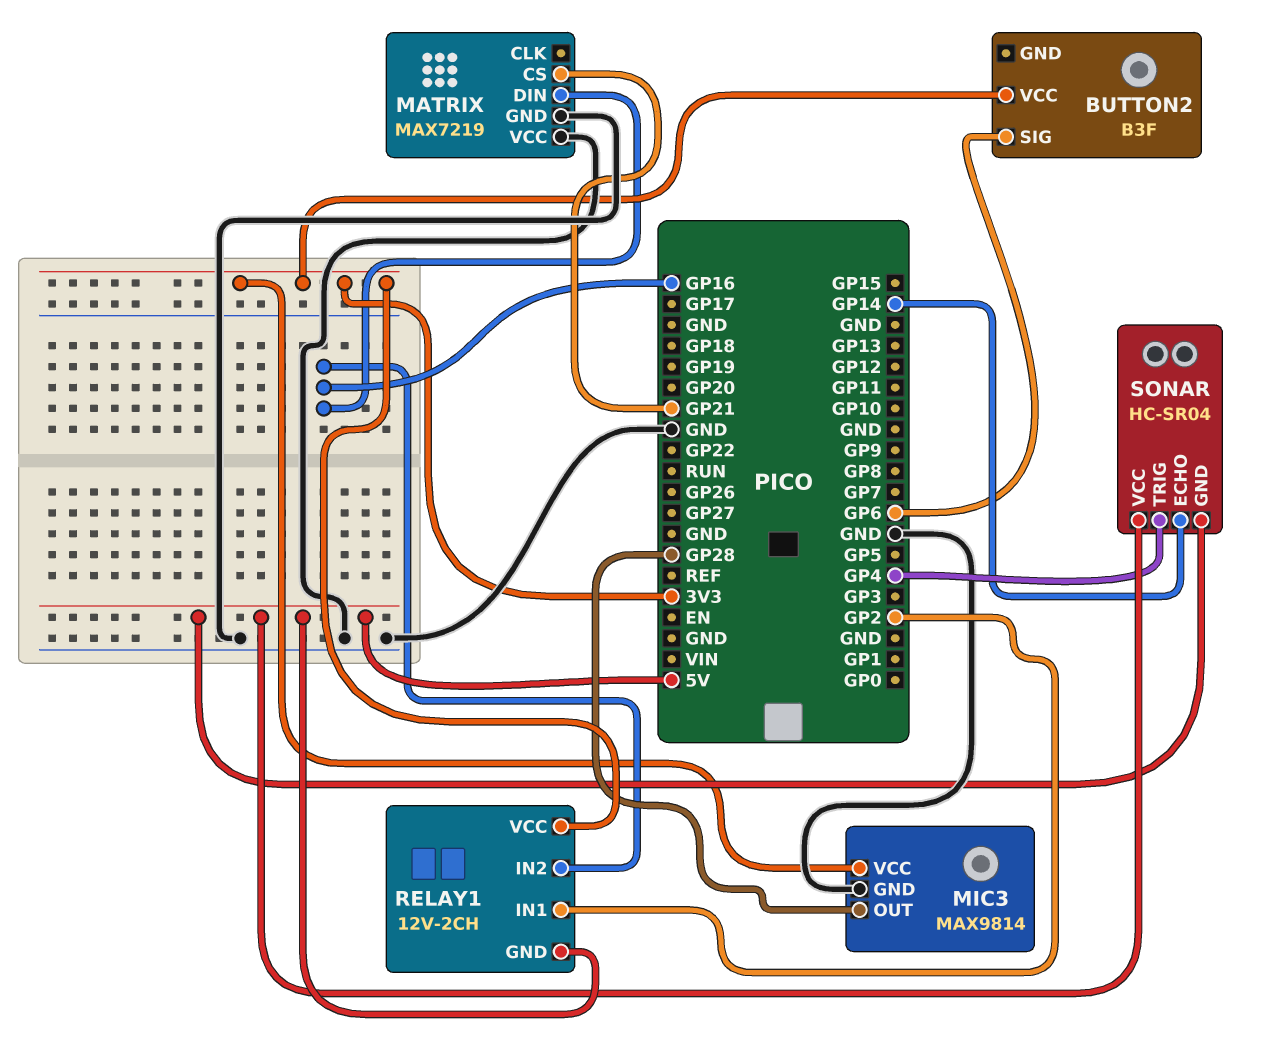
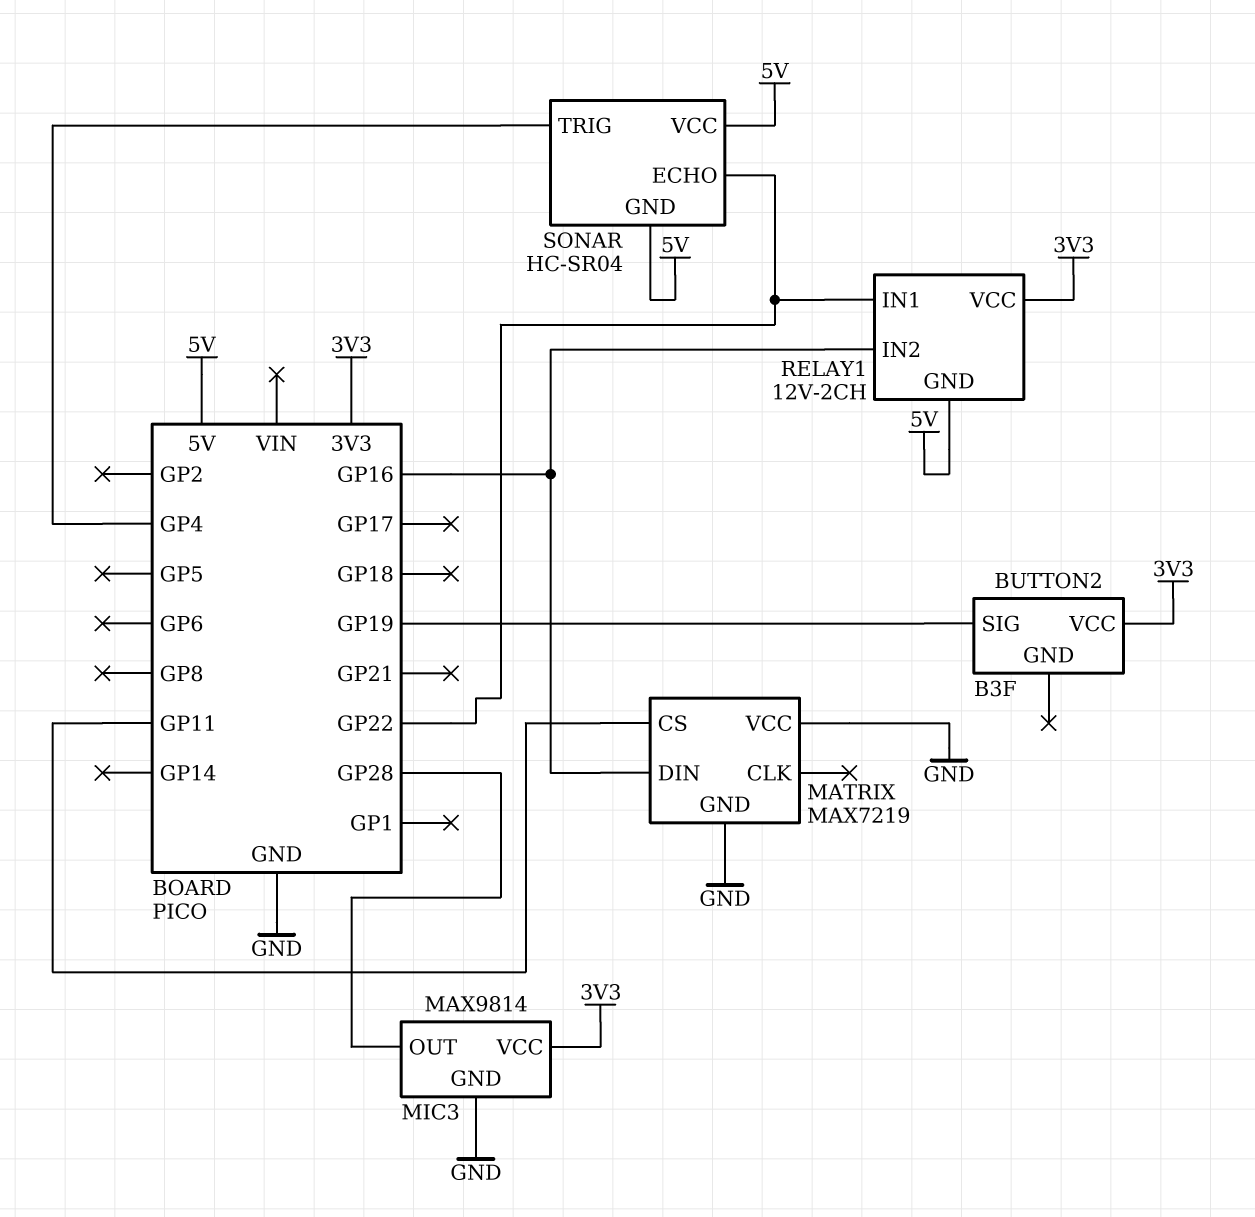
BUTTON2 pin SIG: GP6 -> GP19
MATRIX pin CS: GP21 -> GP11
RELAY1 pin IN1: GP2 -> GP22
SONAR pin ECHO: GP14 -> GP22

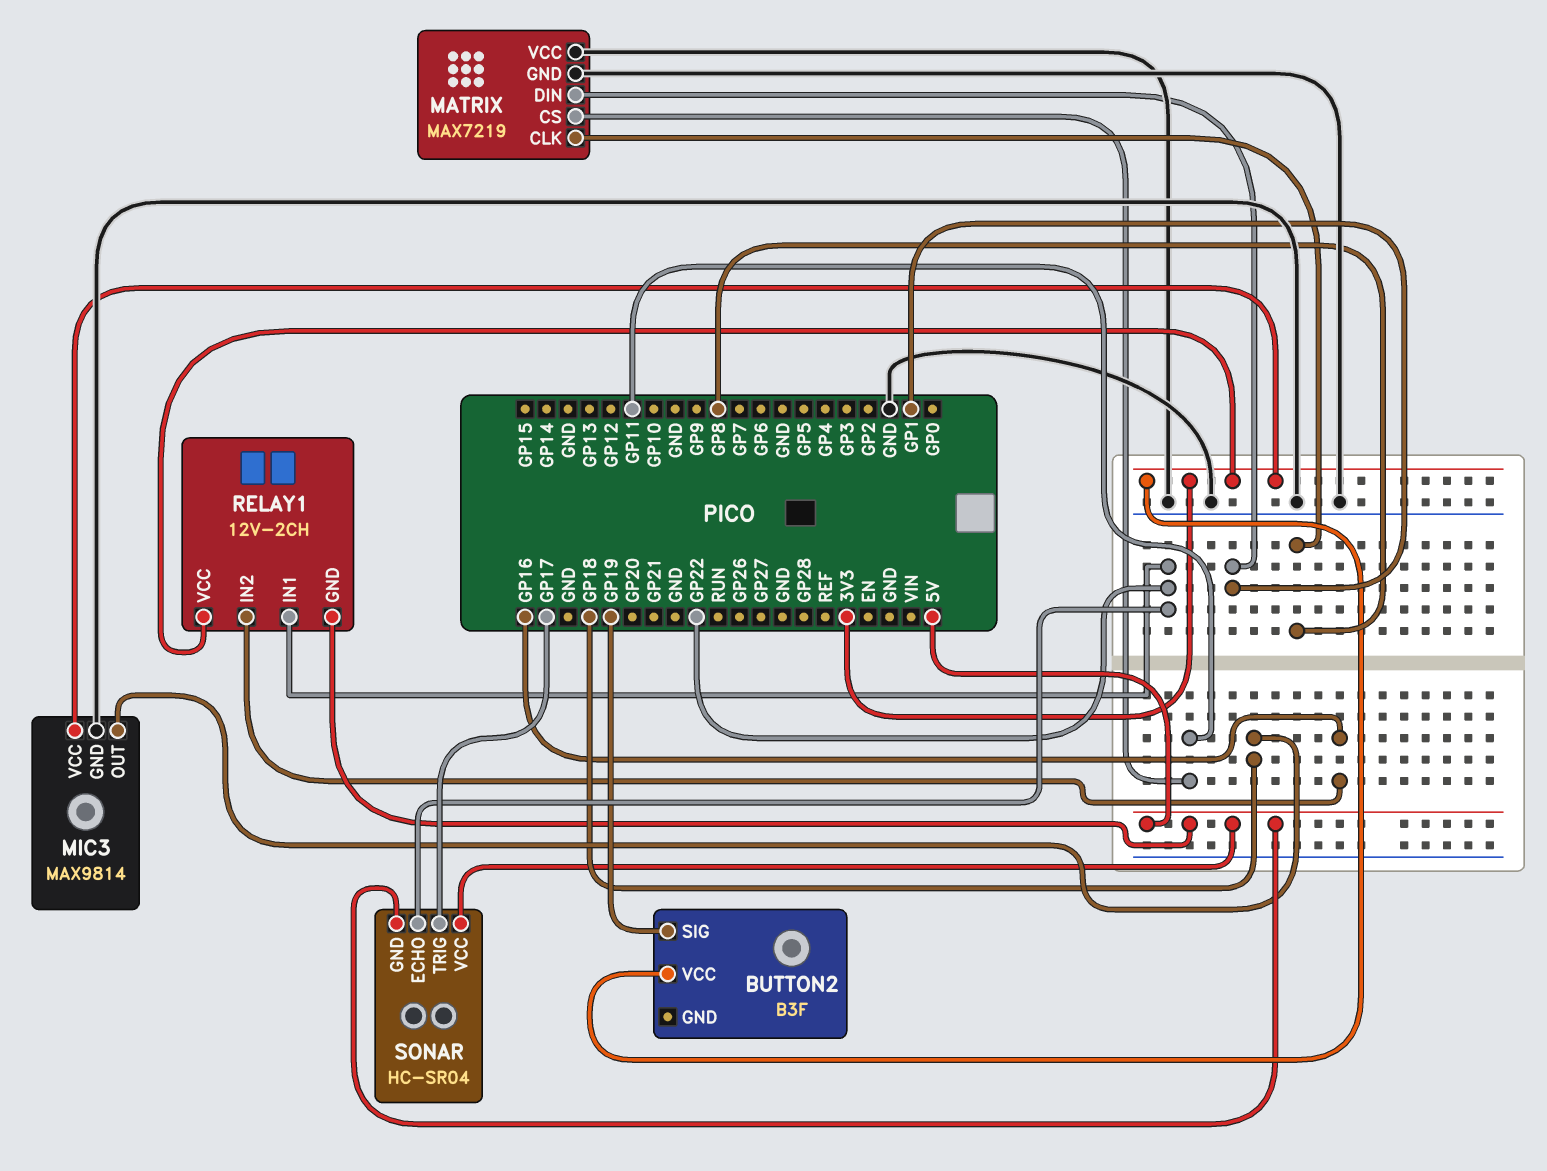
MATRIX pin CLK: none -> GP8
MATRIX pin DIN: GP16 -> GP1
MIC3 pin OUT: GP28 -> GP18
SONAR pin TRIG: GP4 -> GP17

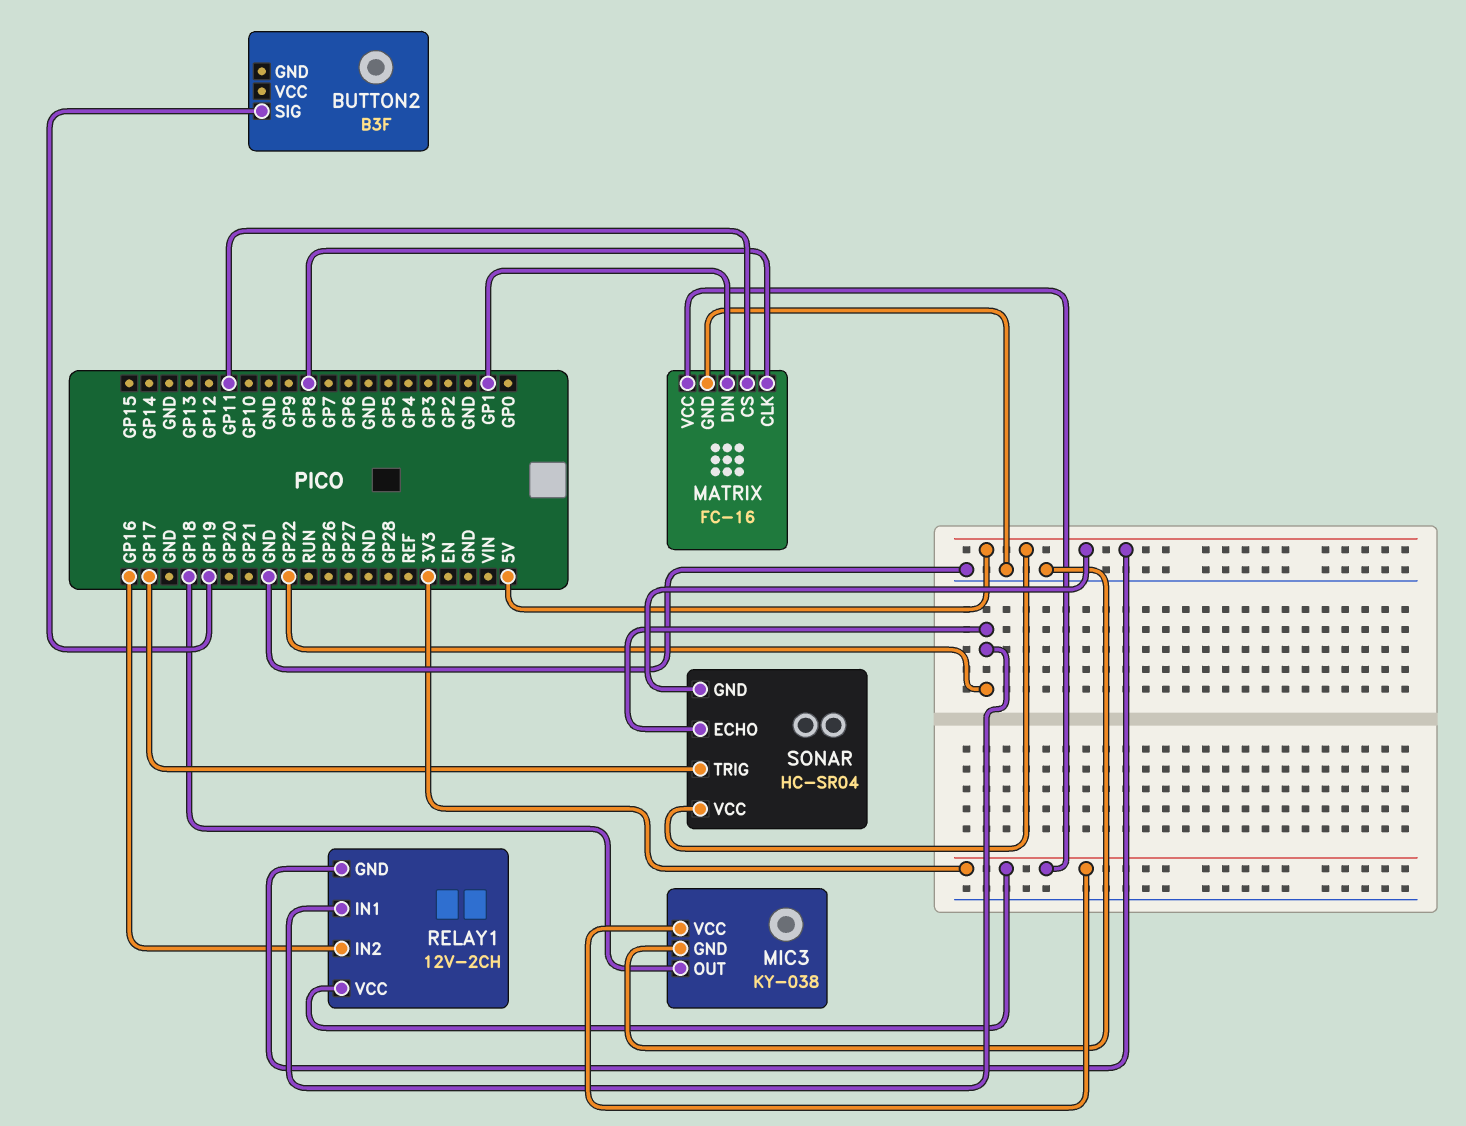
BUTTON2 pin VCC: 3V3 -> none
MATRIX: MAX7219 -> FC-16
MATRIX pin VCC: GND -> 3V3
MIC3: MAX9814 -> KY-038

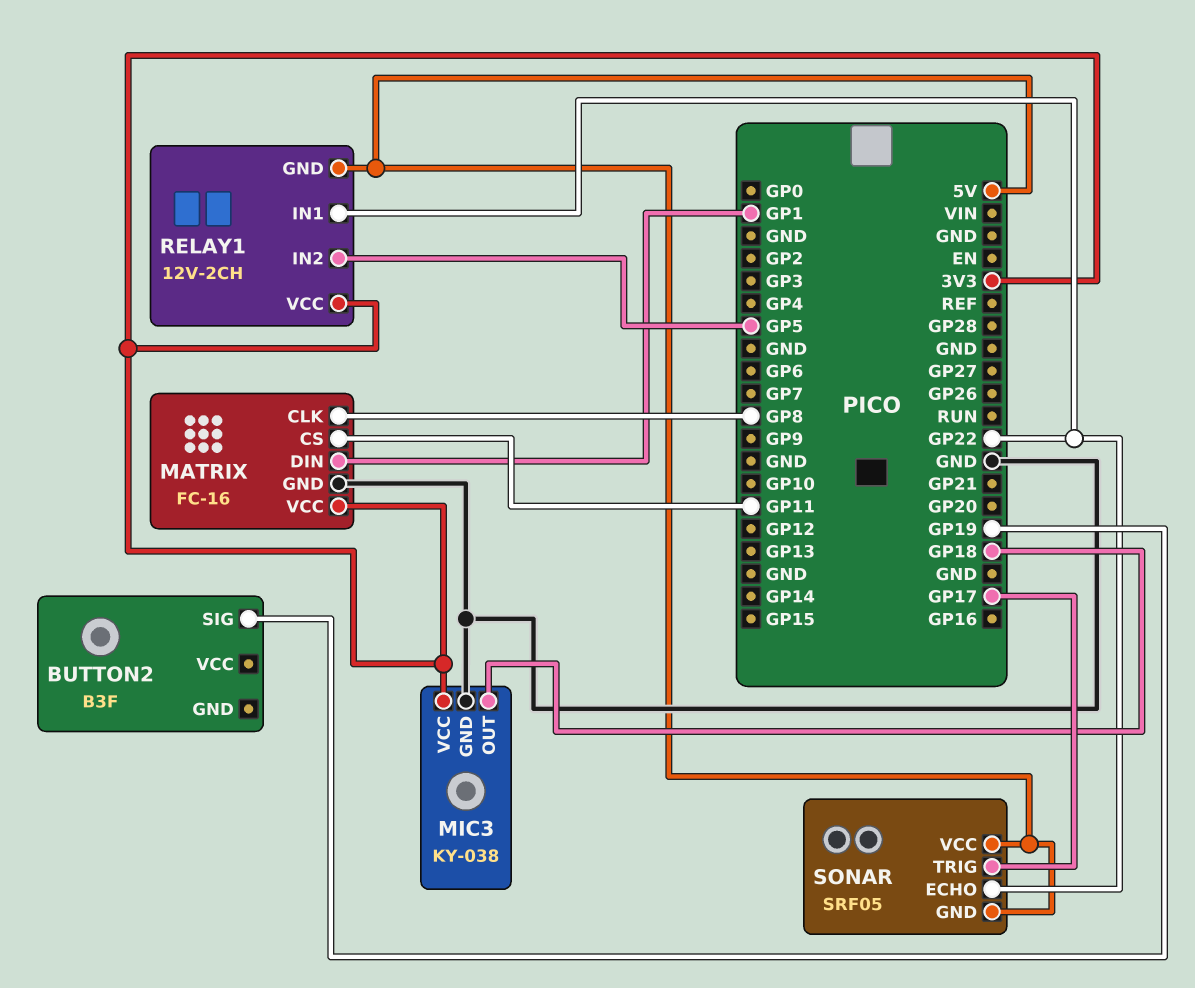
RELAY1 pin IN2: GP16 -> GP5
SONAR: HC-SR04 -> SRF05

